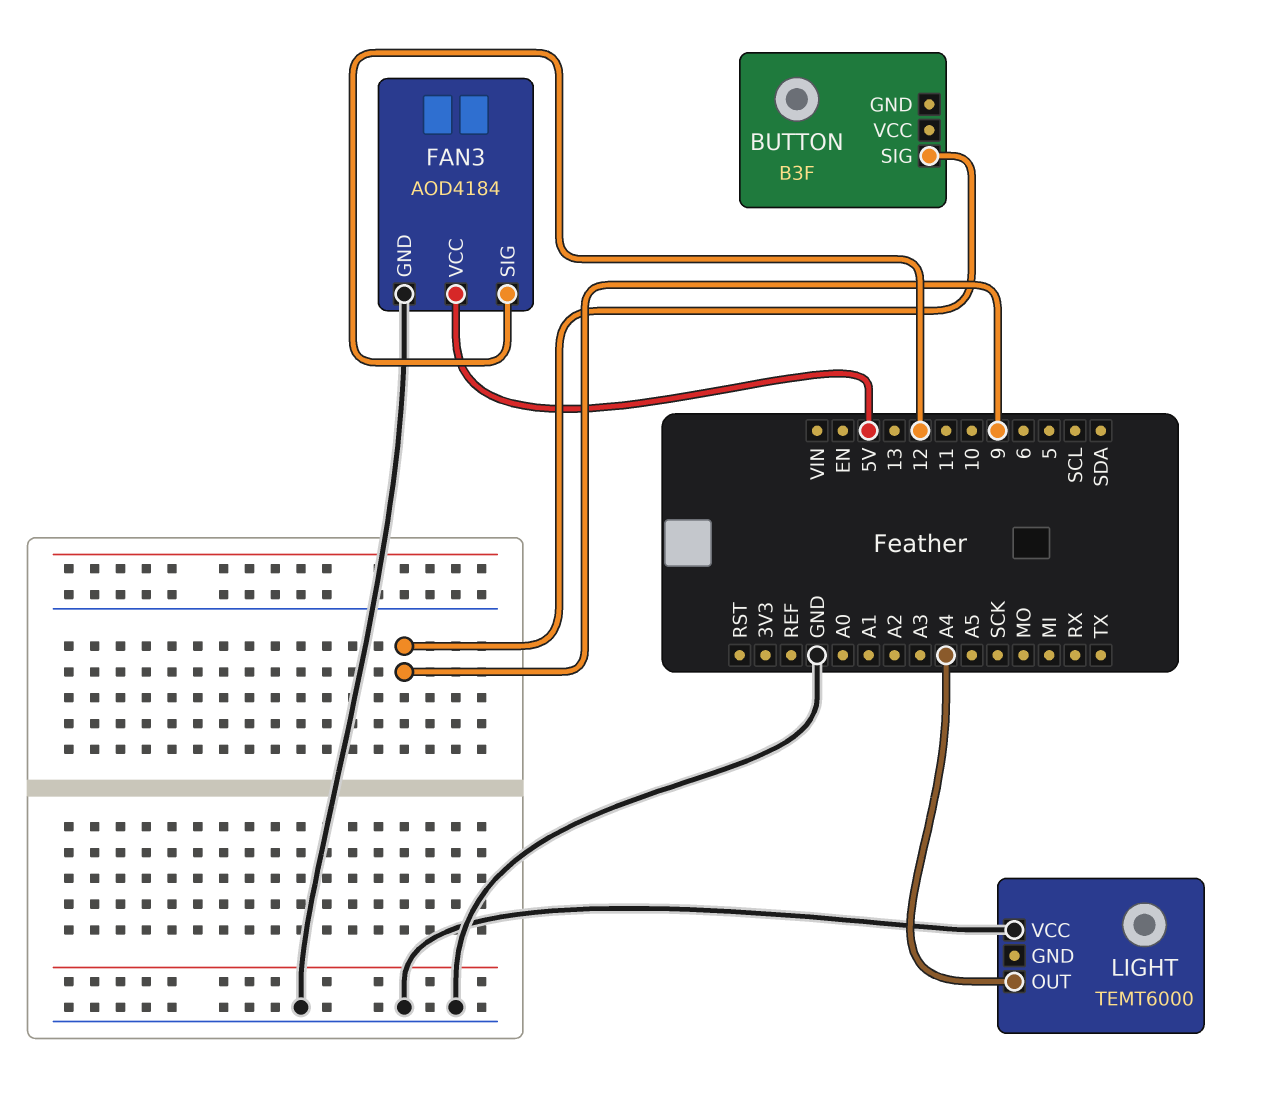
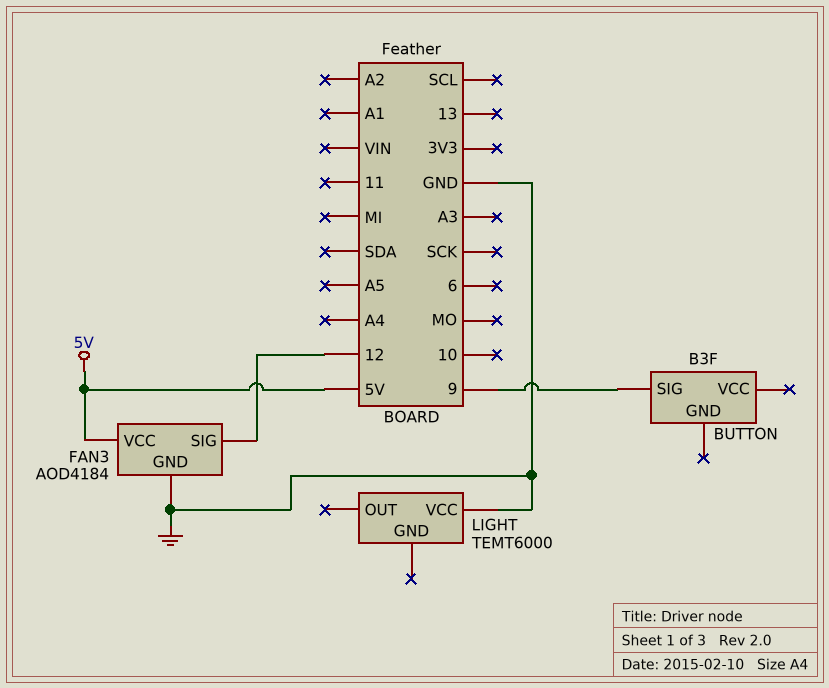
LIGHT pin OUT: A4 -> none

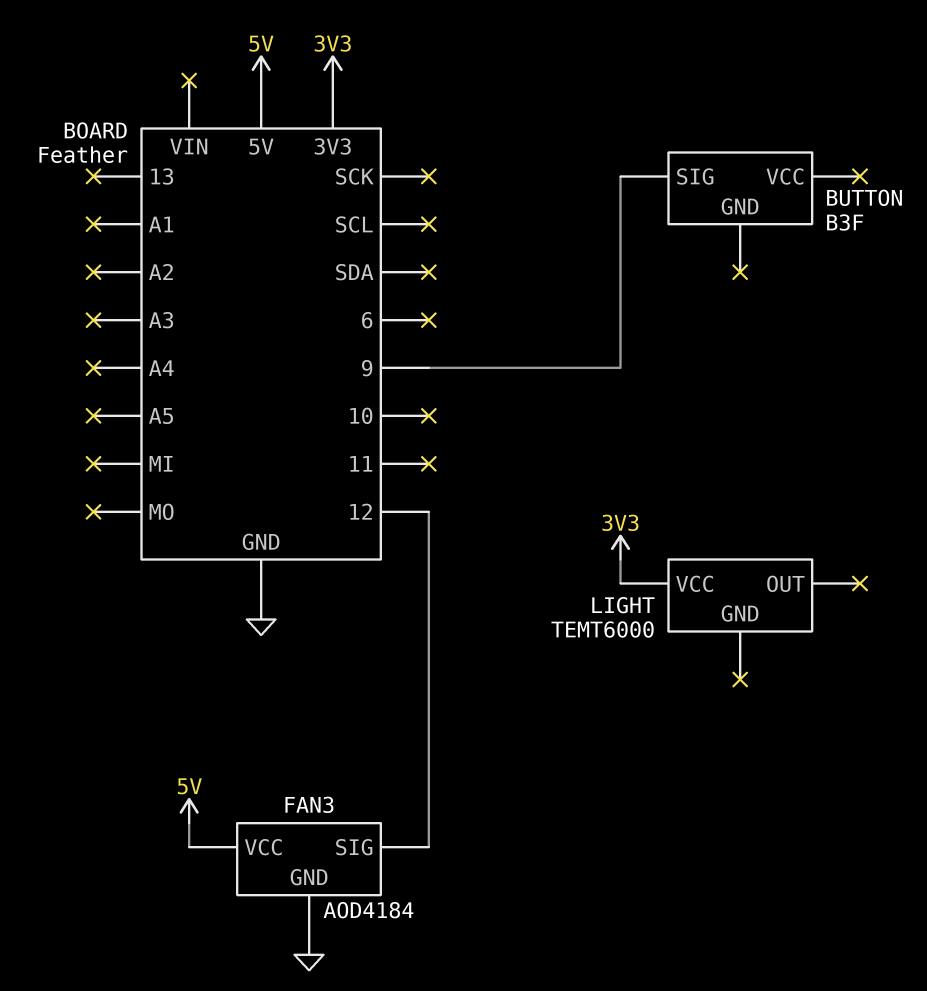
LIGHT pin VCC: GND -> 3V3

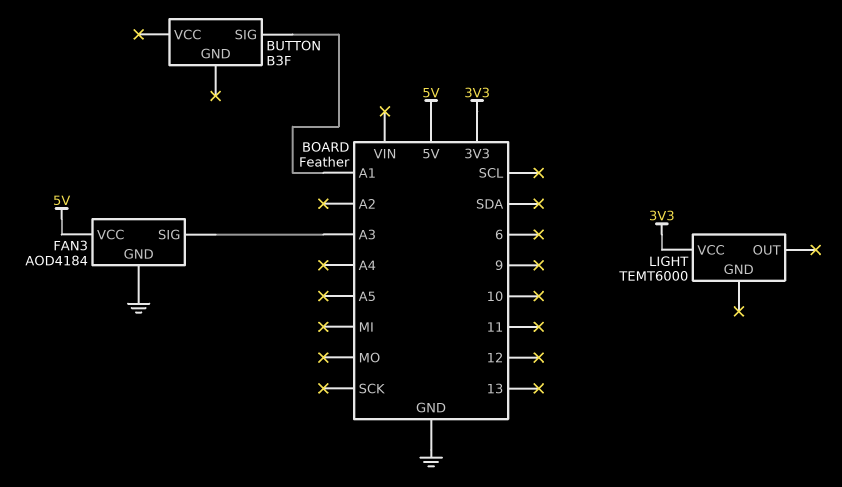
BUTTON pin SIG: 9 -> A1
FAN3 pin SIG: 12 -> A3

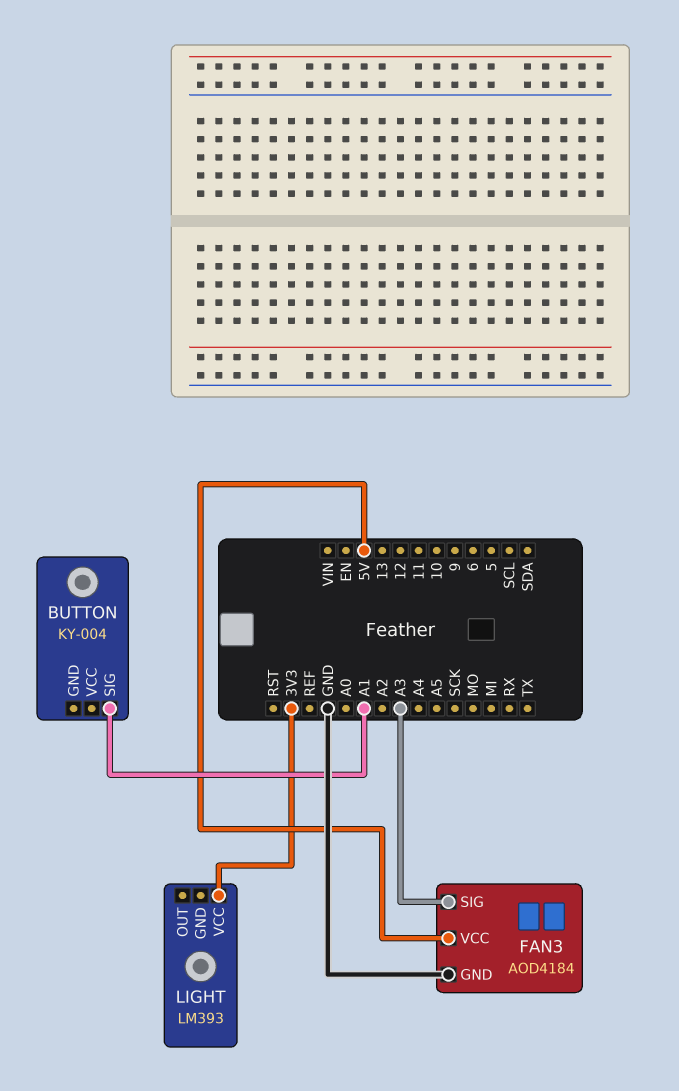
BUTTON: B3F -> KY-004
LIGHT: TEMT6000 -> LM393

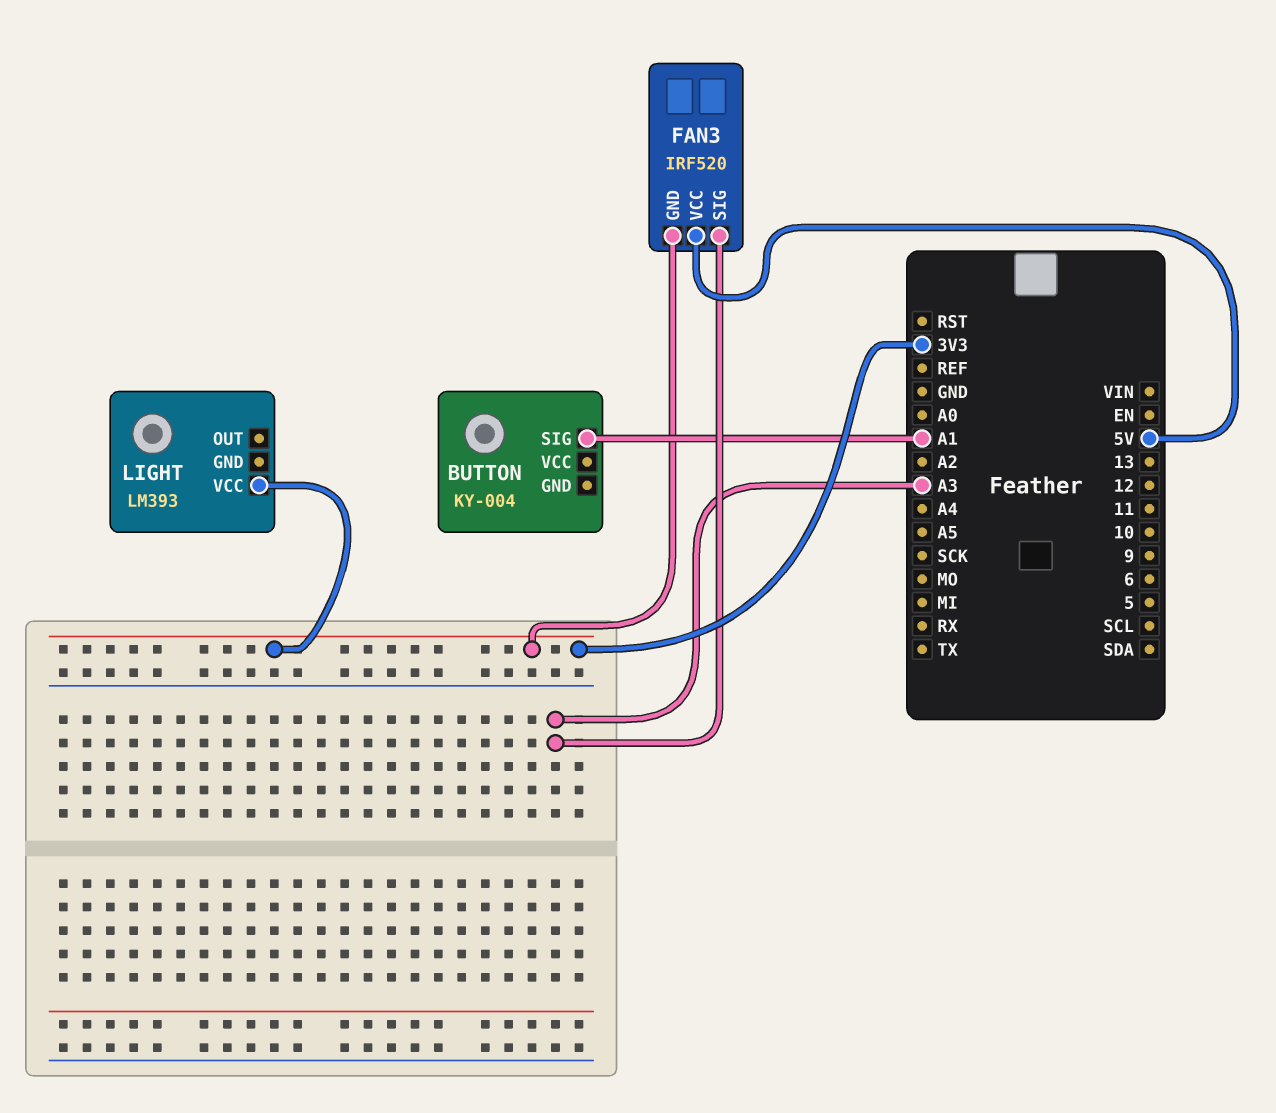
FAN3: AOD4184 -> IRF520
FAN3 pin GND: GND -> 3V3

